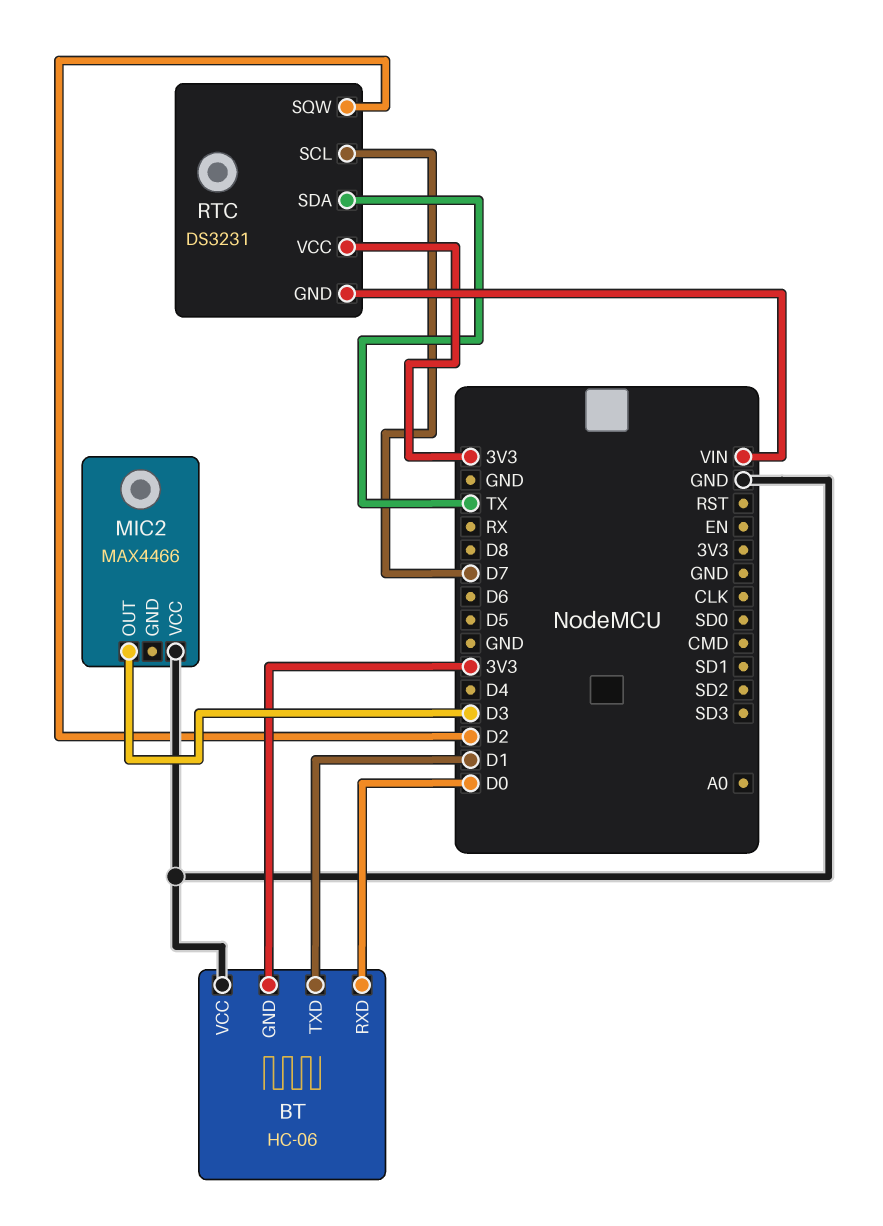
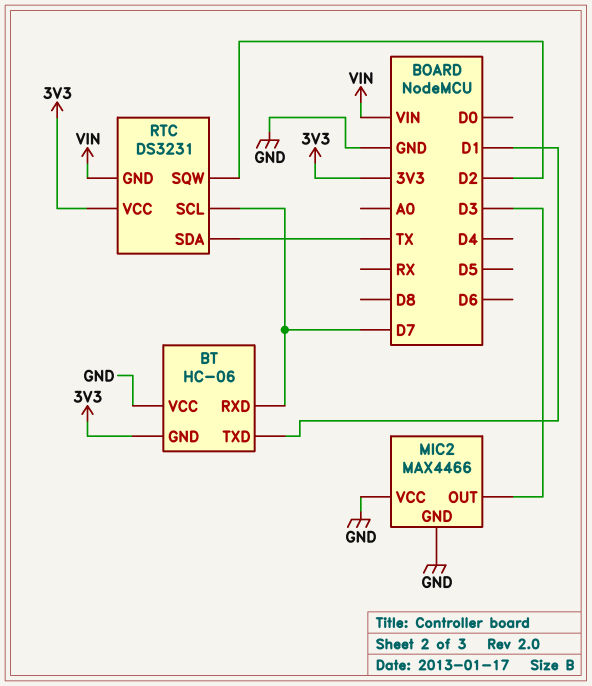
BT pin RXD: D0 -> D7
MIC2 pin GND: none -> GND

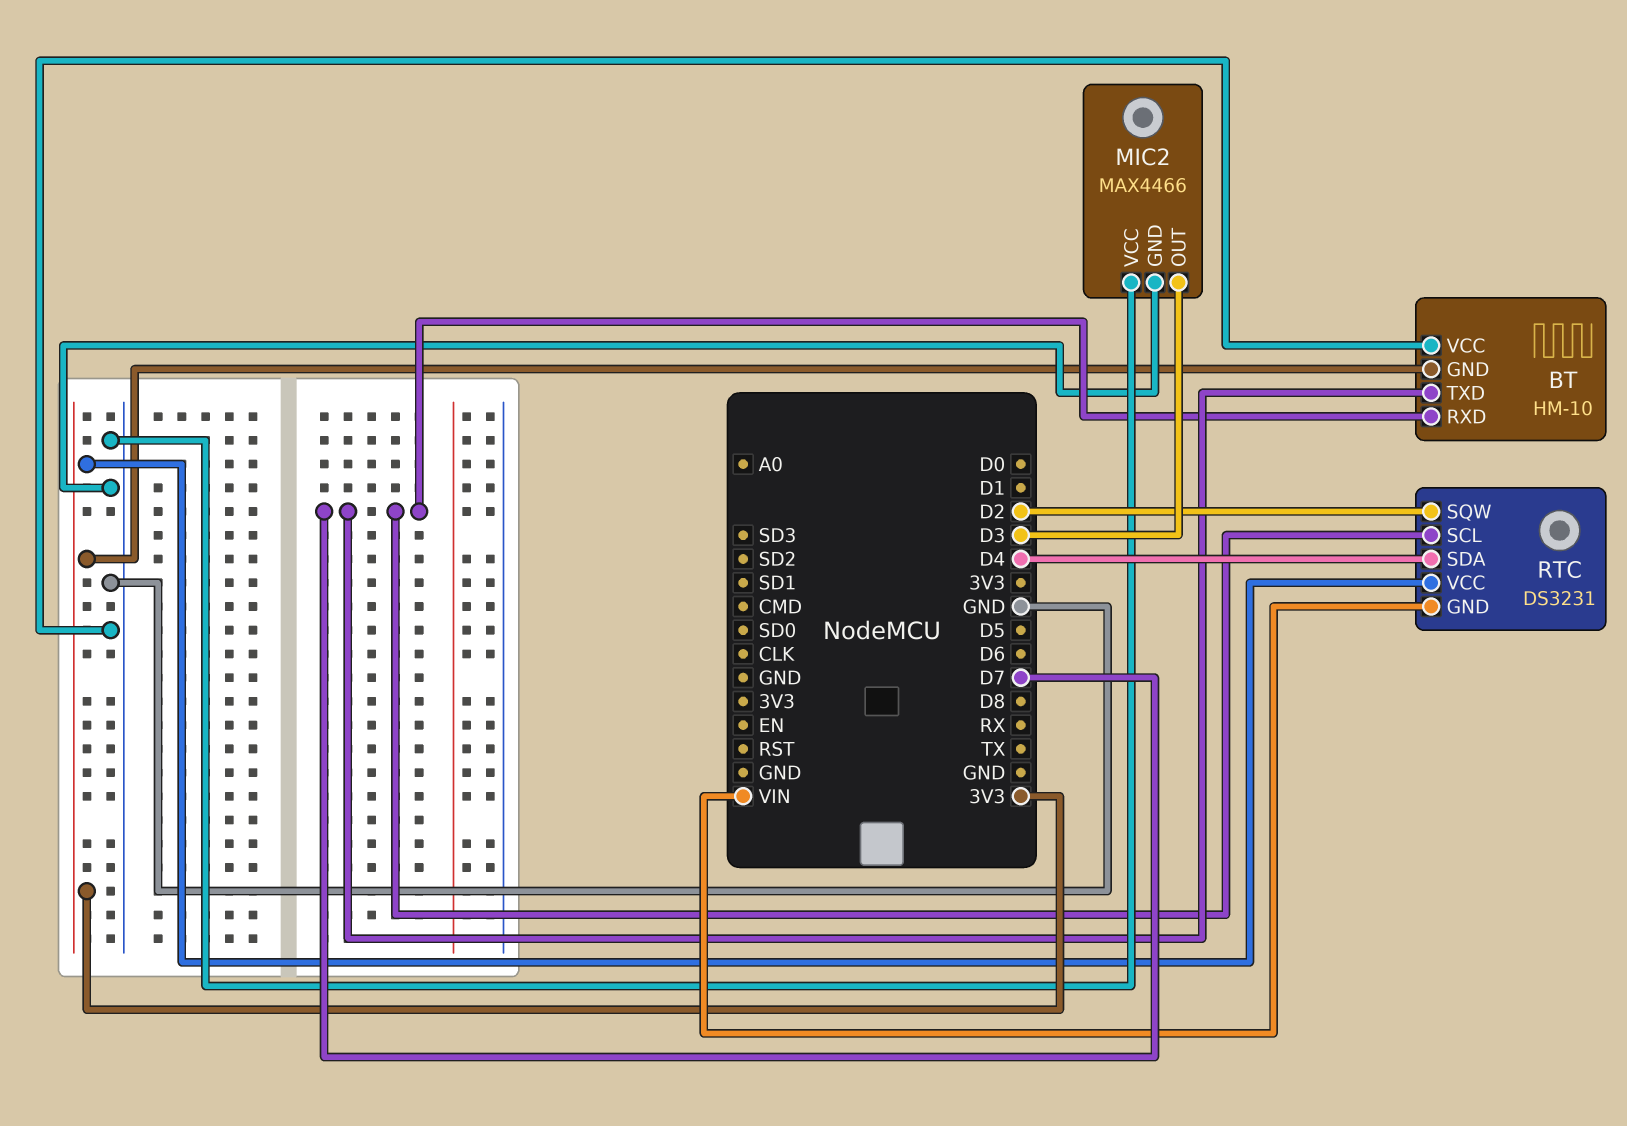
BT: HC-06 -> HM-10
BT pin TXD: D1 -> D7
RTC pin SDA: TX -> D4

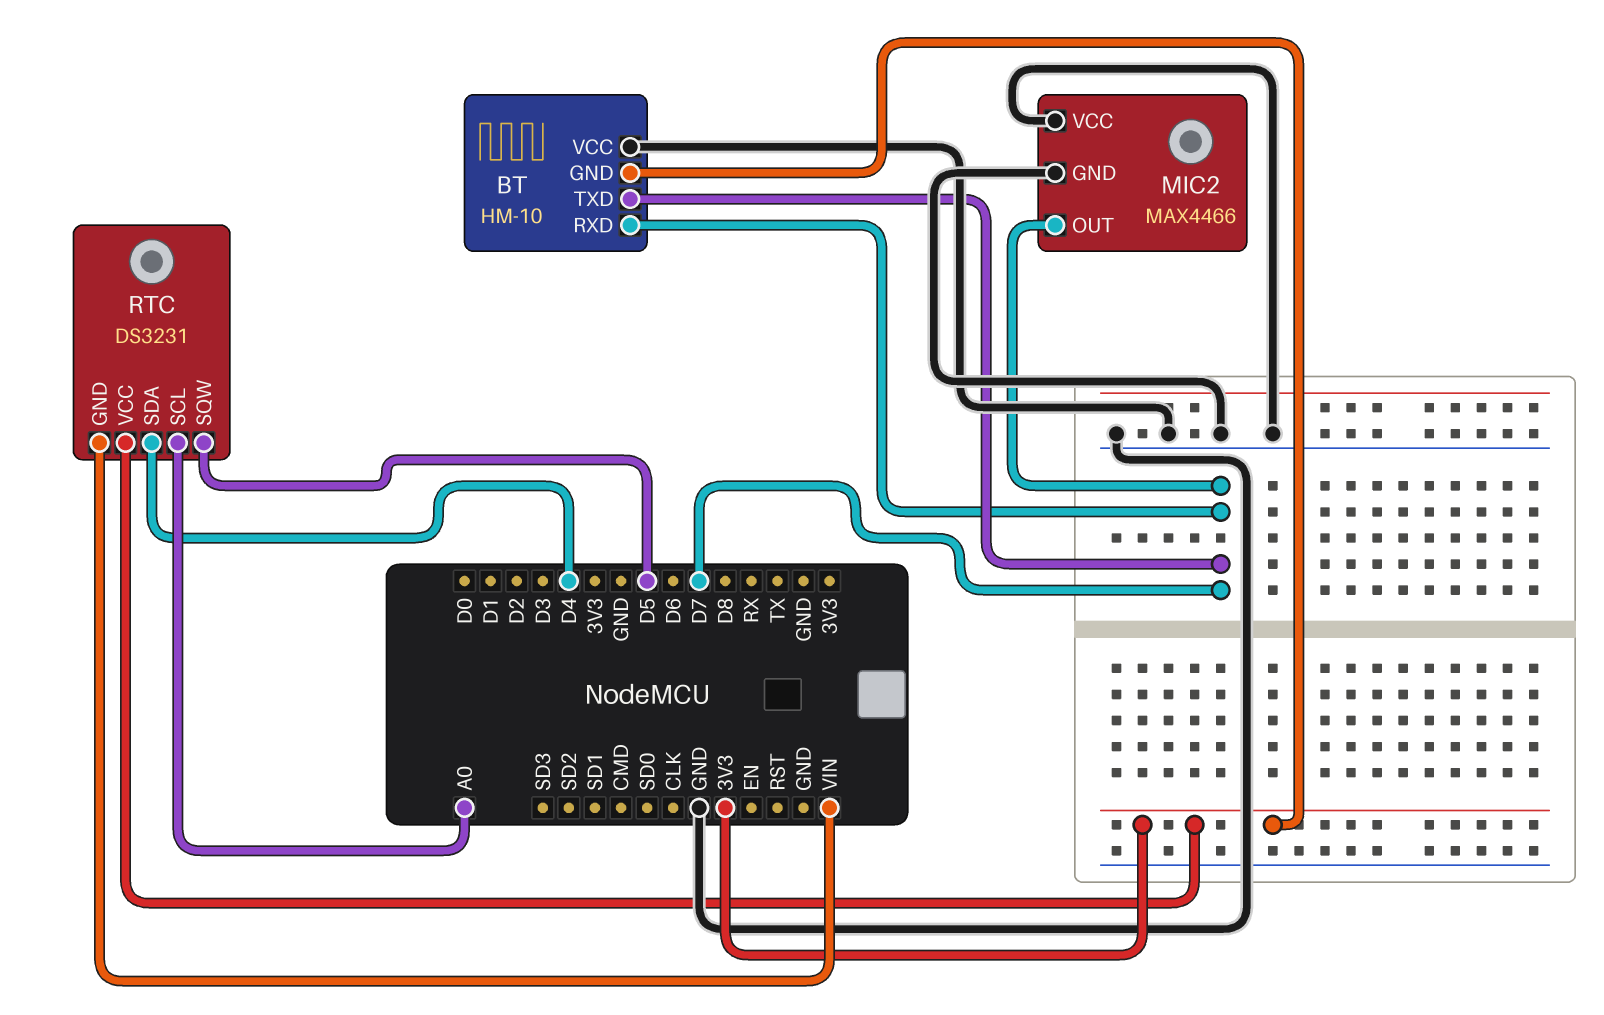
MIC2 pin OUT: D3 -> D7
RTC pin SCL: D7 -> A0
RTC pin SQW: D2 -> D5

